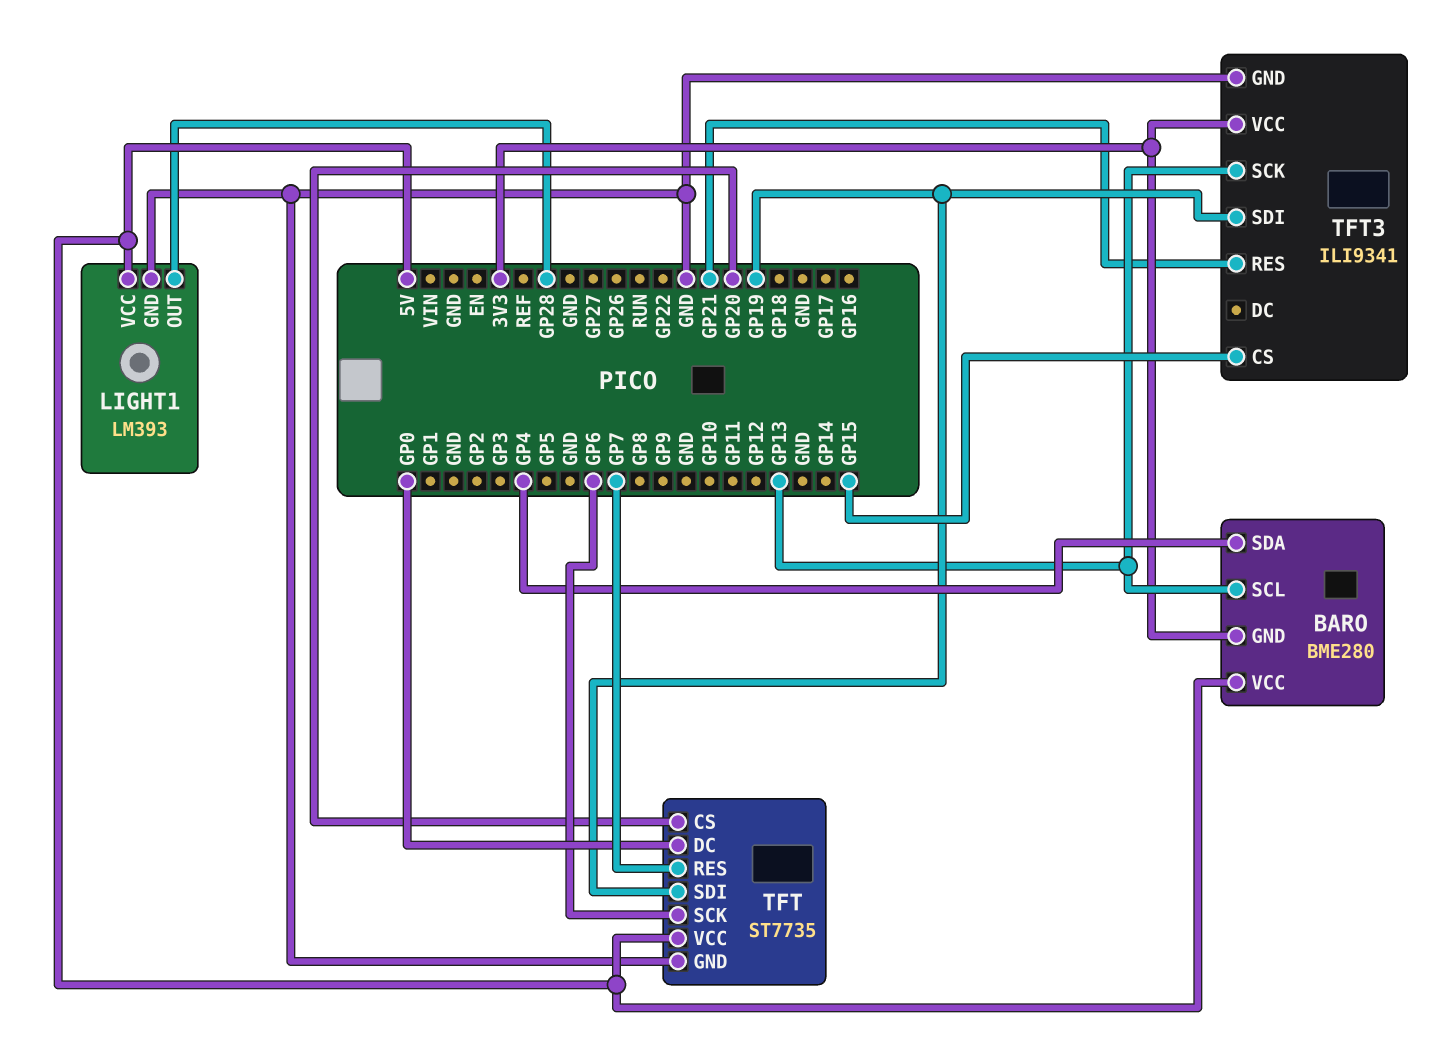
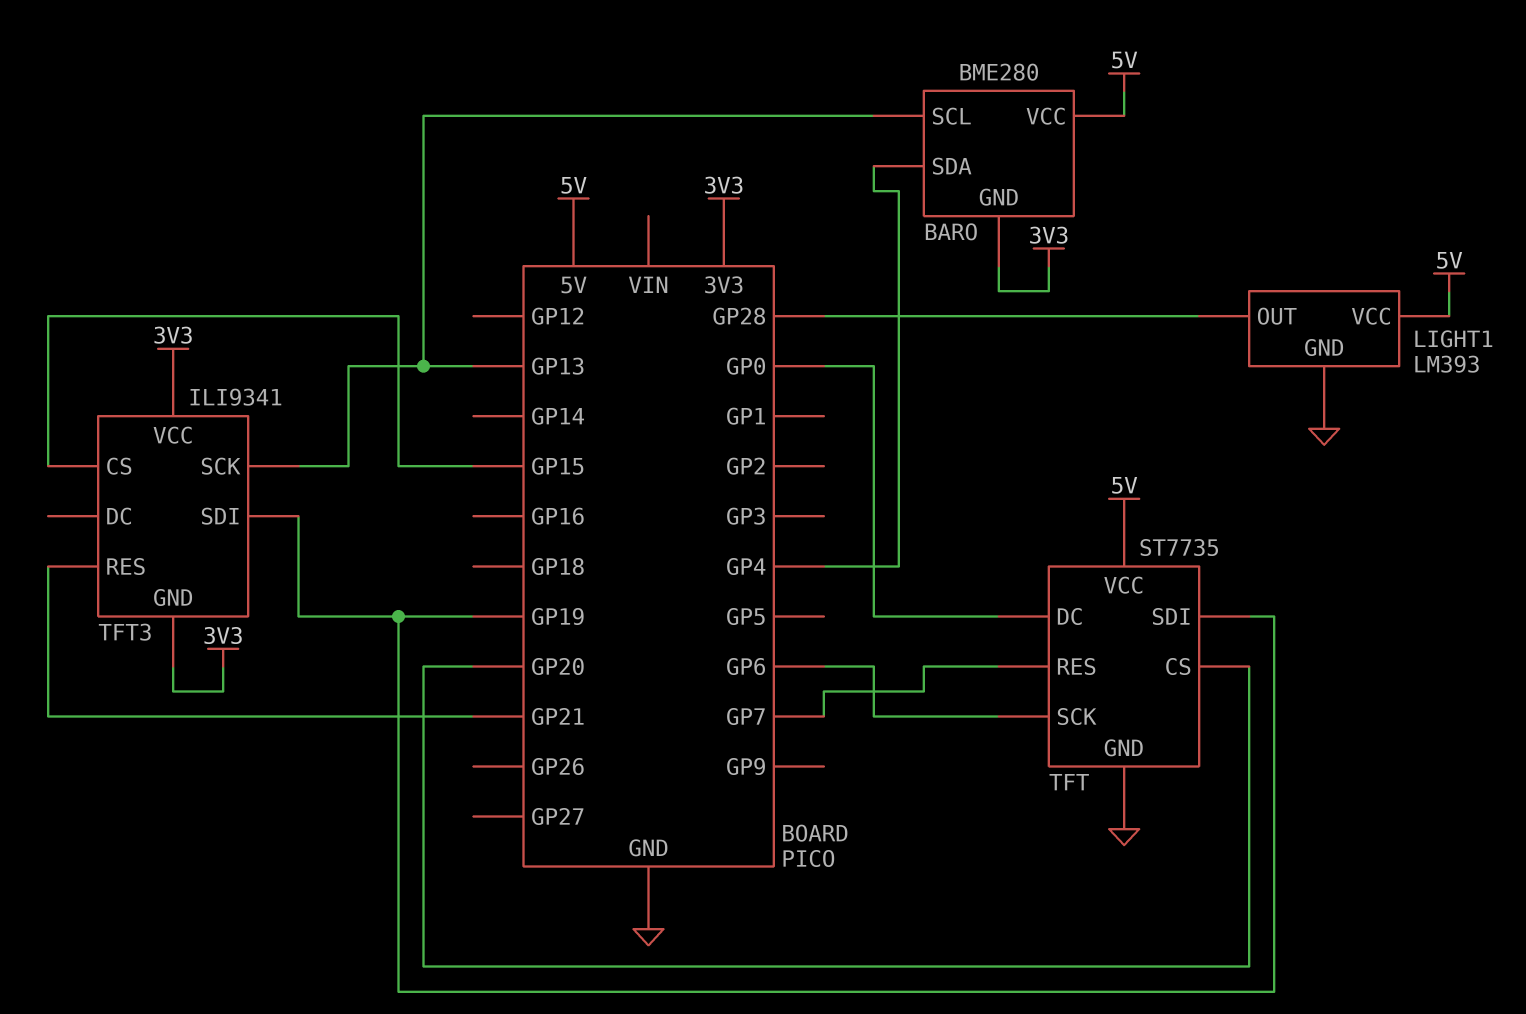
TFT3 pin GND: GND -> 3V3

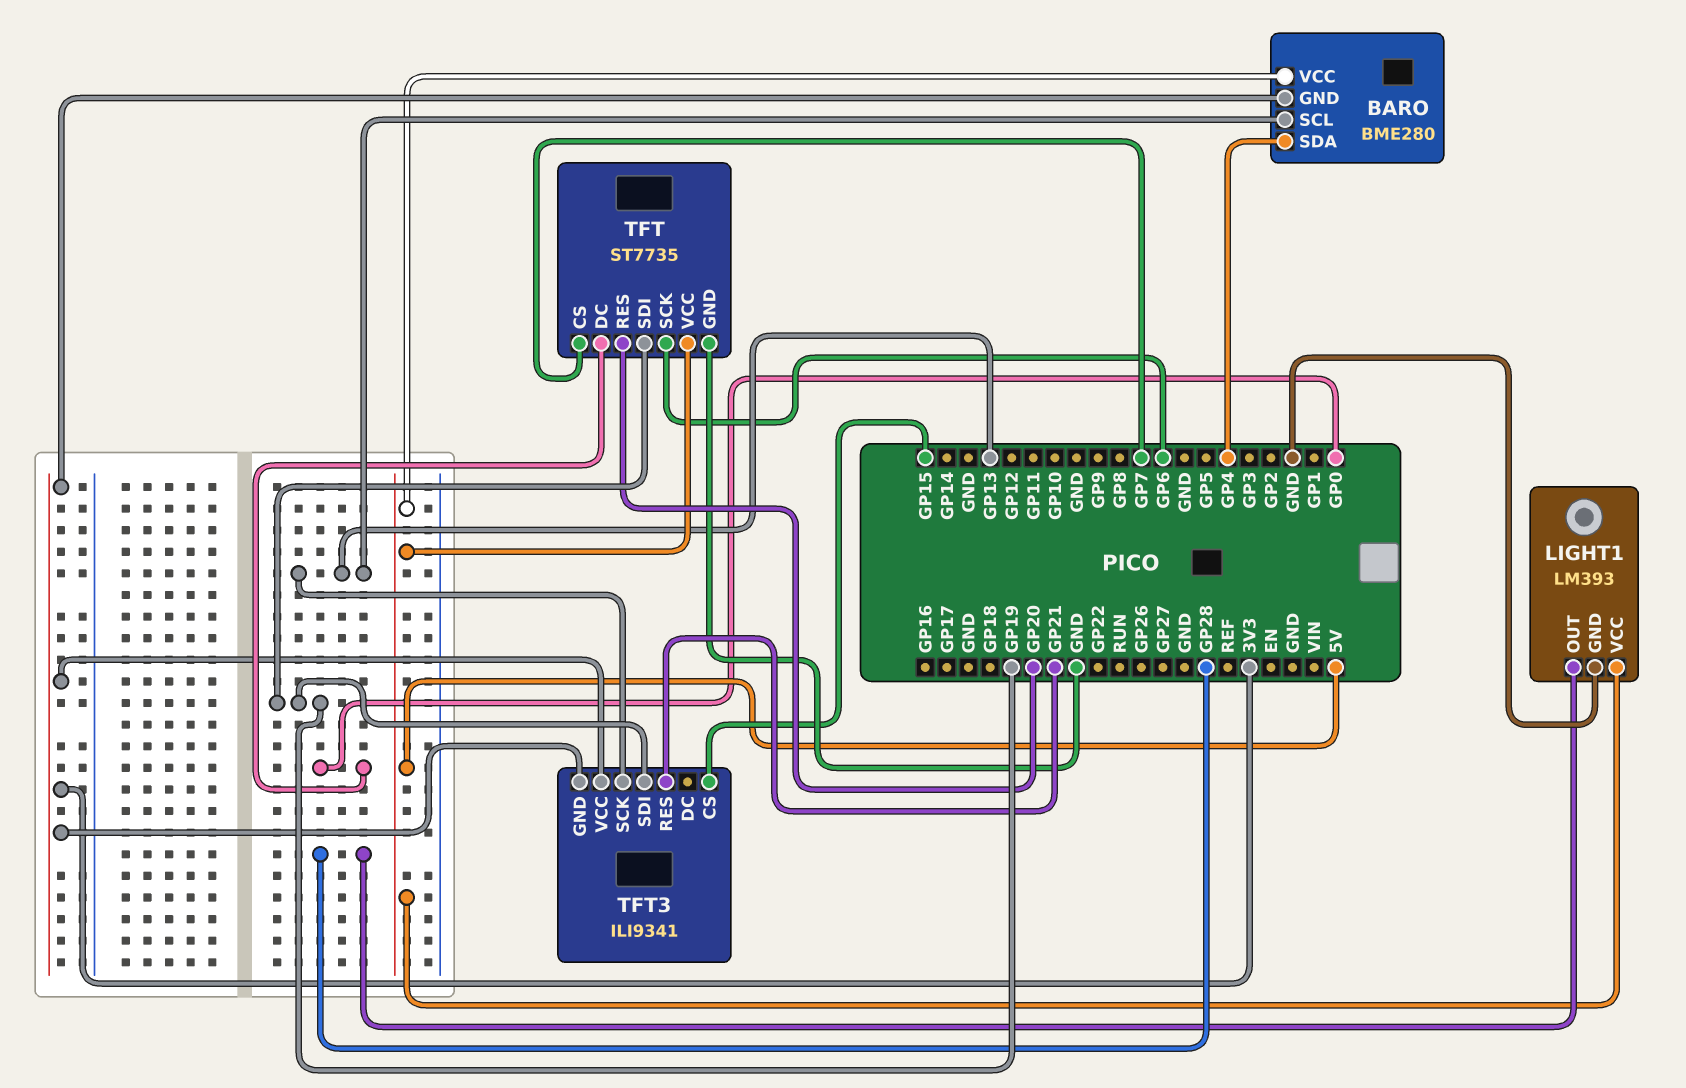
TFT pin CS: GP20 -> GP7
TFT pin RES: GP7 -> GP20

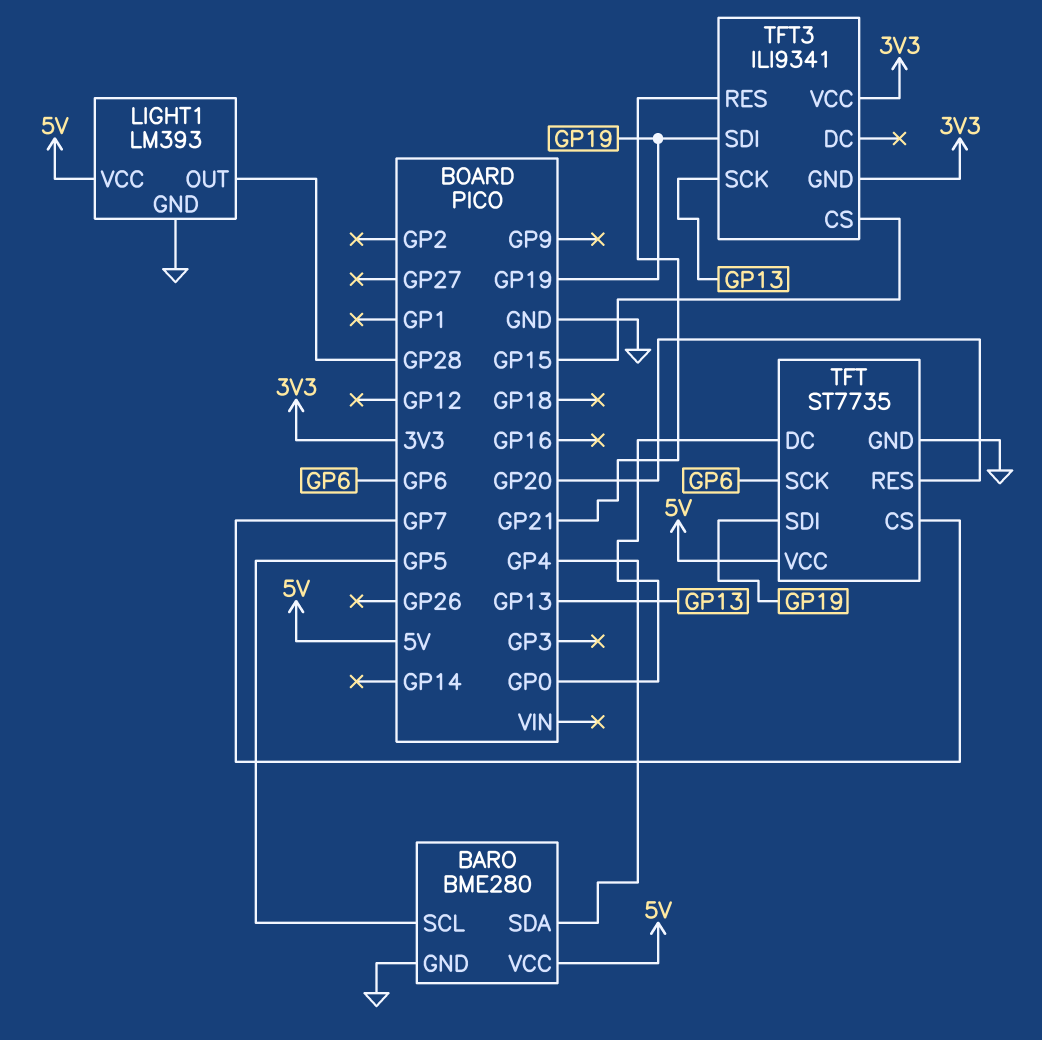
BARO pin GND: 3V3 -> GND
BARO pin SCL: GP13 -> GP5

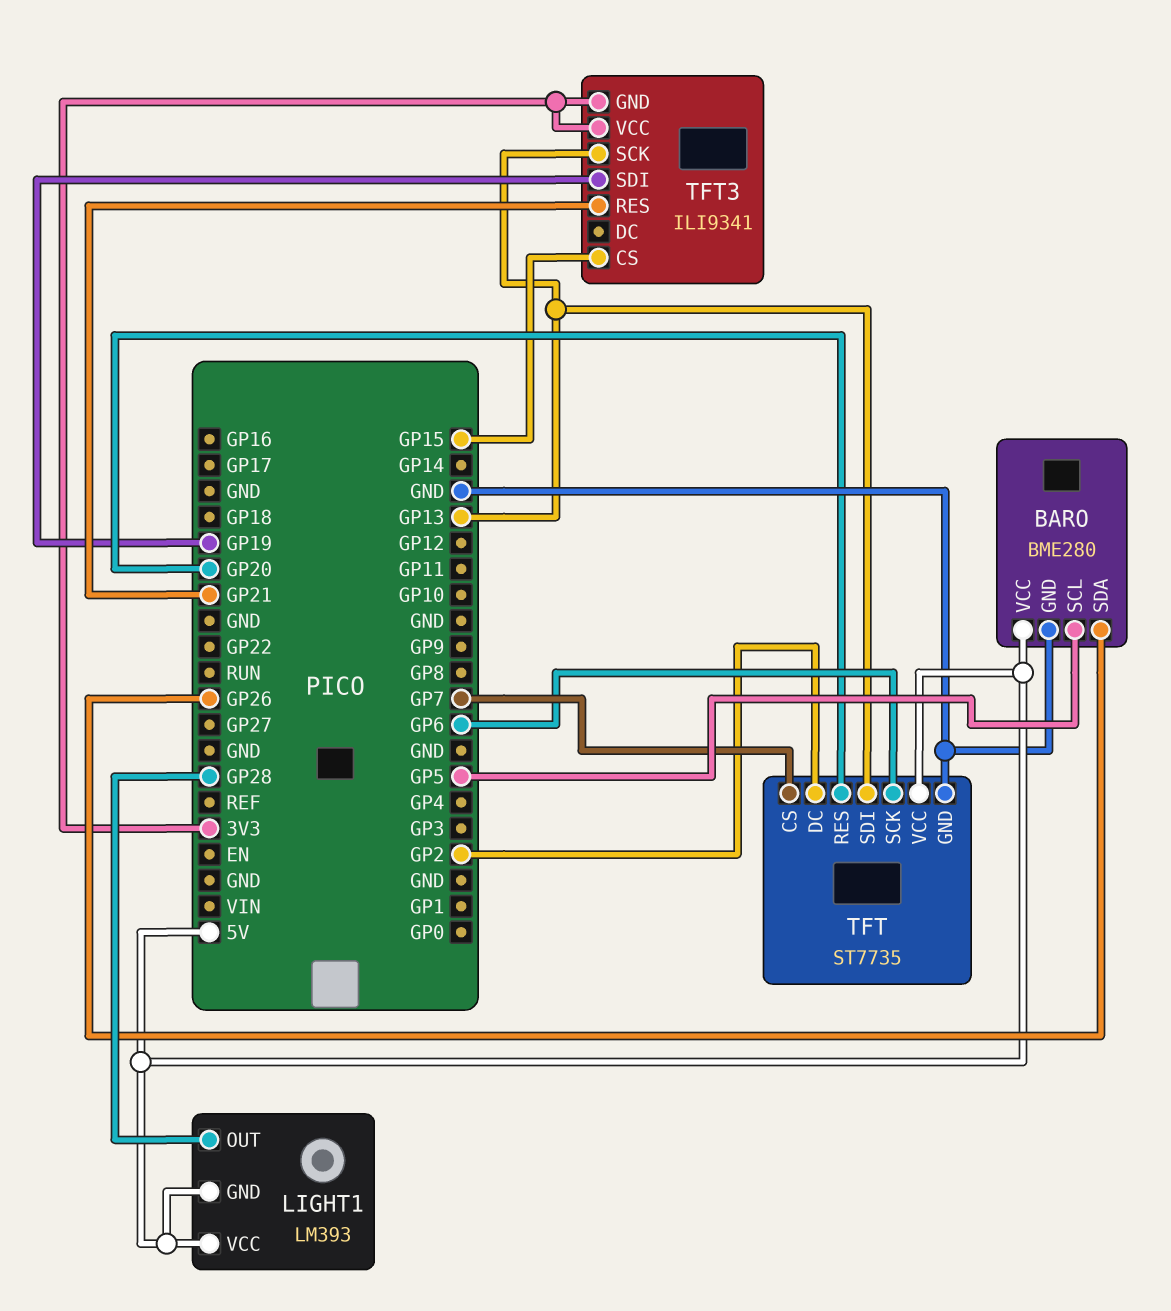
BARO pin SDA: GP4 -> GP26
LIGHT1 pin GND: GND -> 5V
TFT pin DC: GP0 -> GP2
TFT pin SDI: GP19 -> GP13

